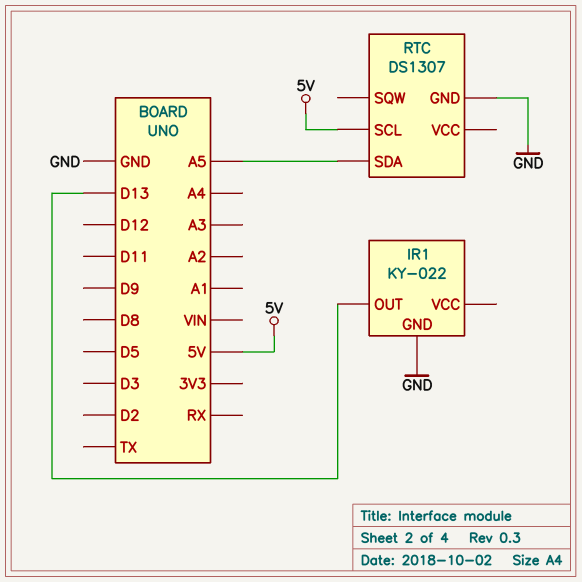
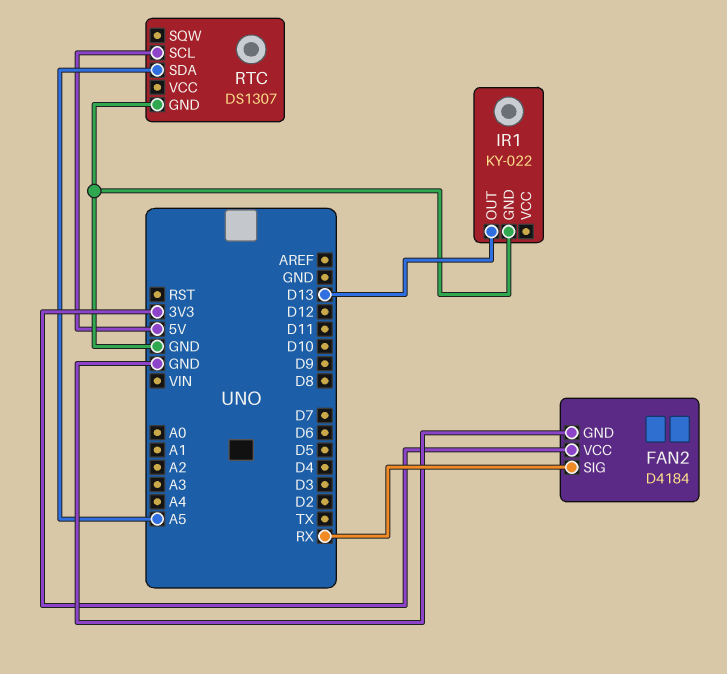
FAN2: none -> D4184
FAN2 pin GND: none -> GND
FAN2 pin SIG: none -> RX
FAN2 pin VCC: none -> 3V3

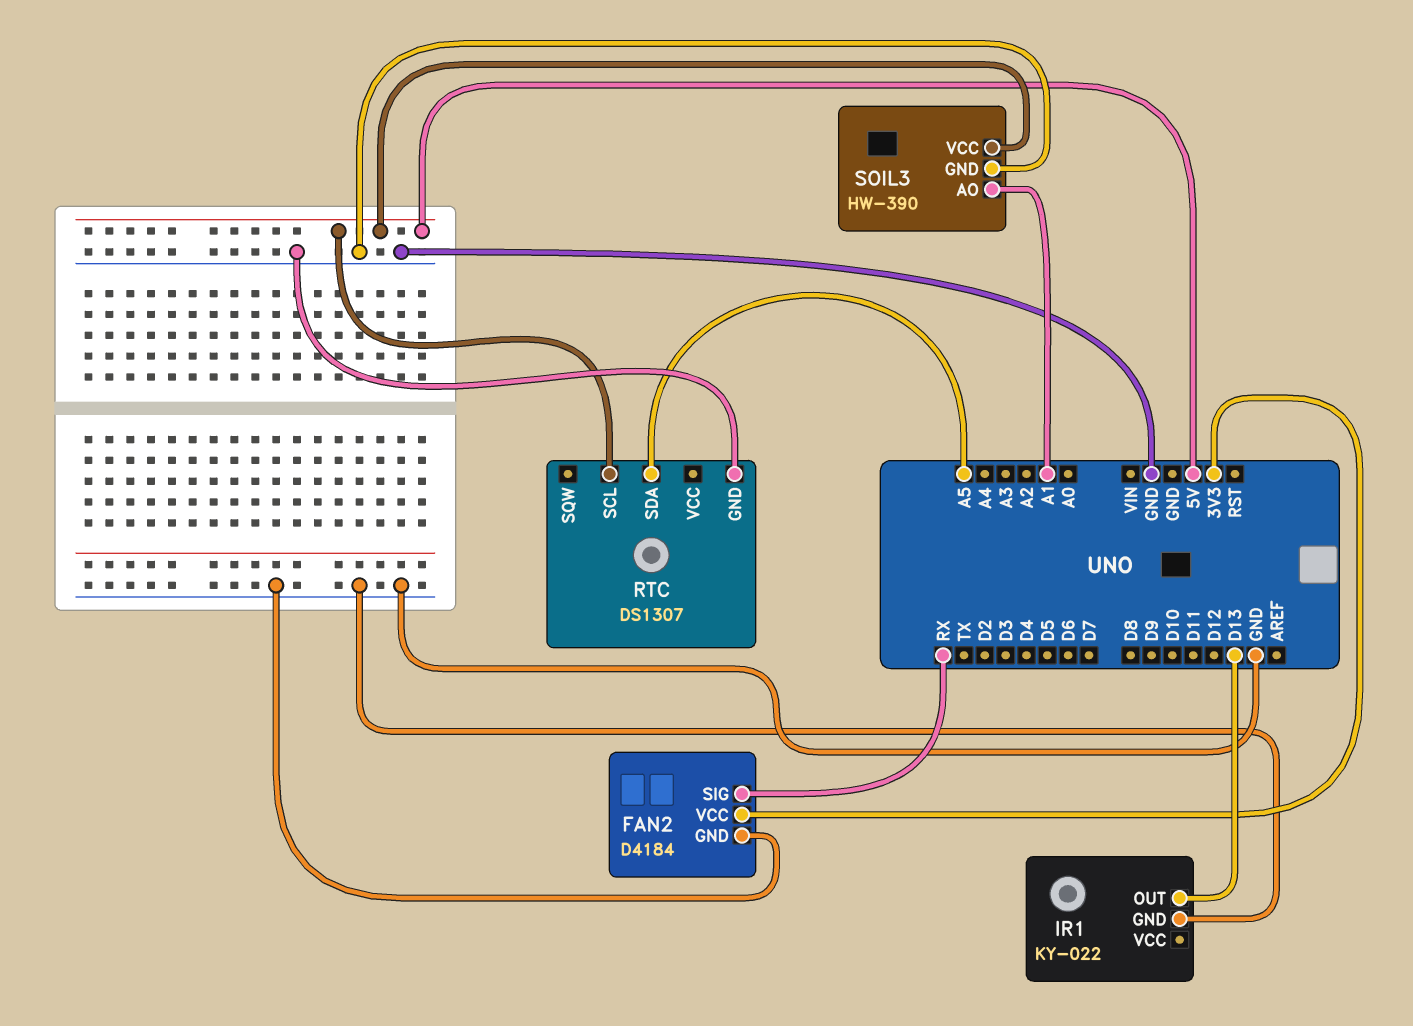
SOIL3: none -> HW-390
SOIL3 pin AO: none -> A1
SOIL3 pin GND: none -> GND
SOIL3 pin VCC: none -> 5V

